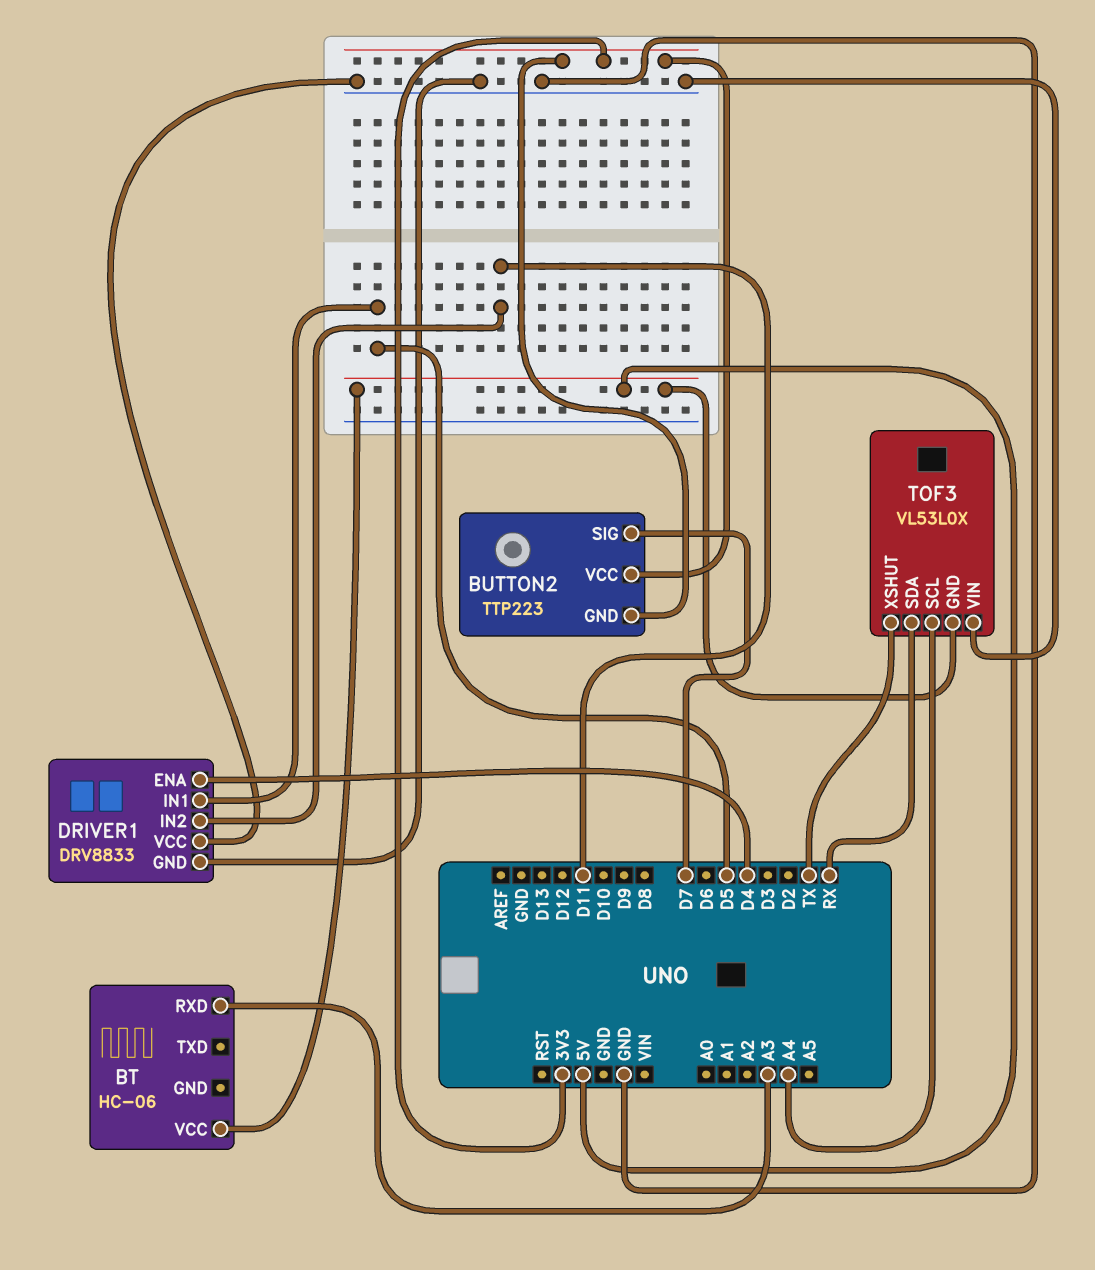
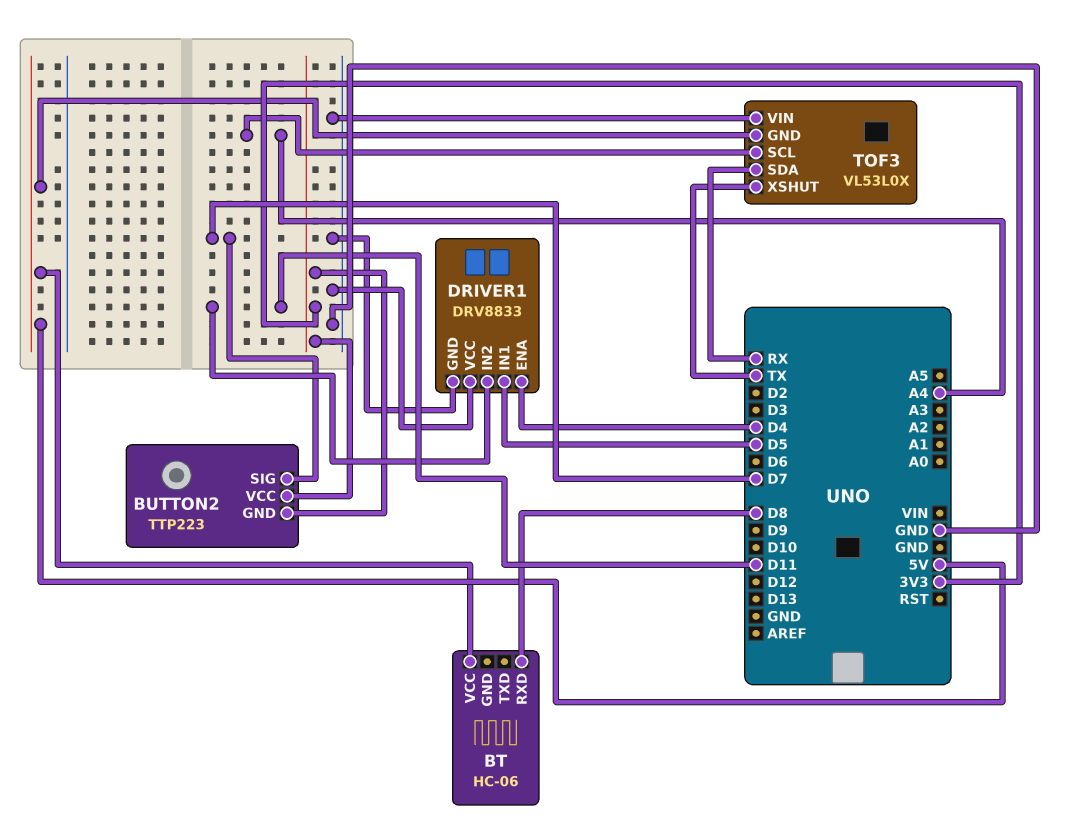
BT pin RXD: A3 -> D8

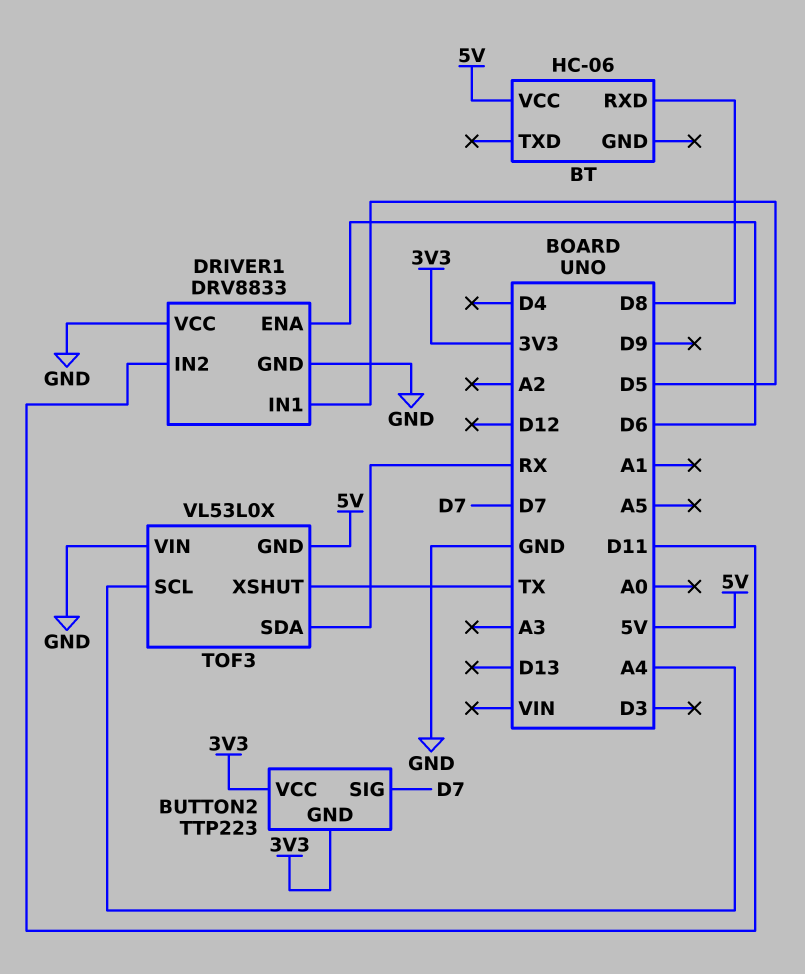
DRIVER1 pin ENA: D4 -> D6

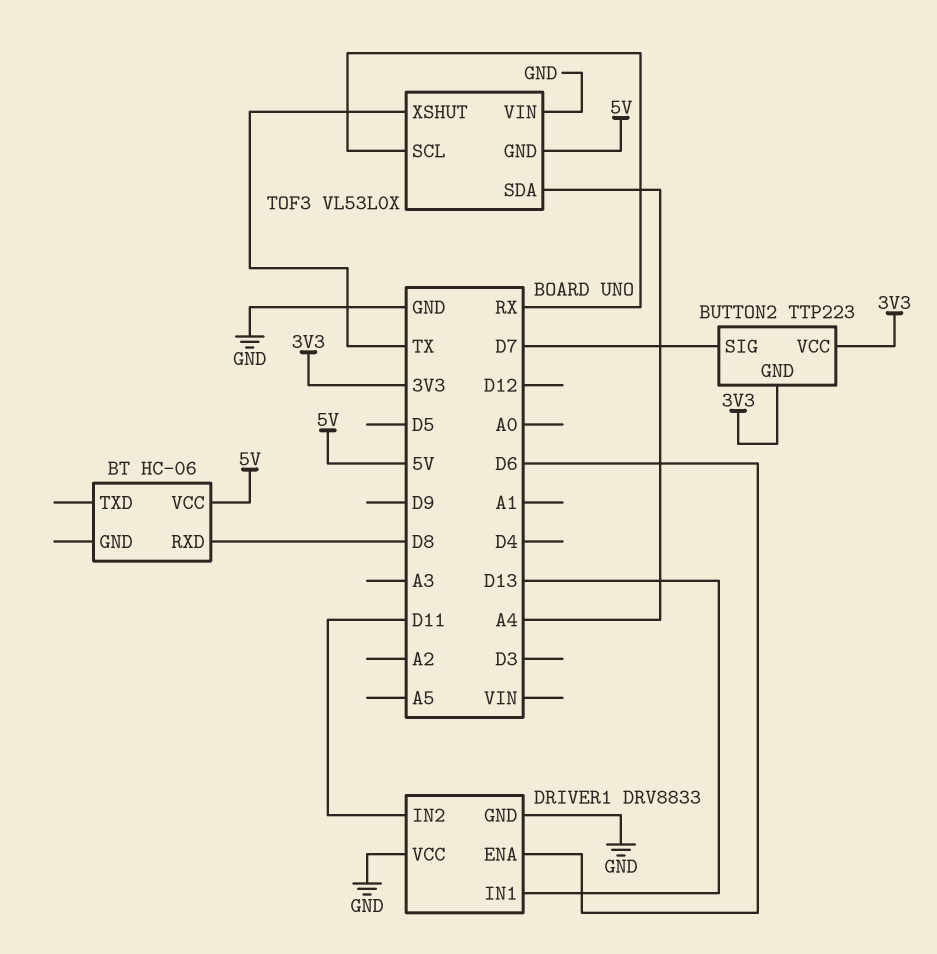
DRIVER1 pin IN1: D5 -> D13
TOF3 pin SCL: A4 -> RX
TOF3 pin SDA: RX -> A4

